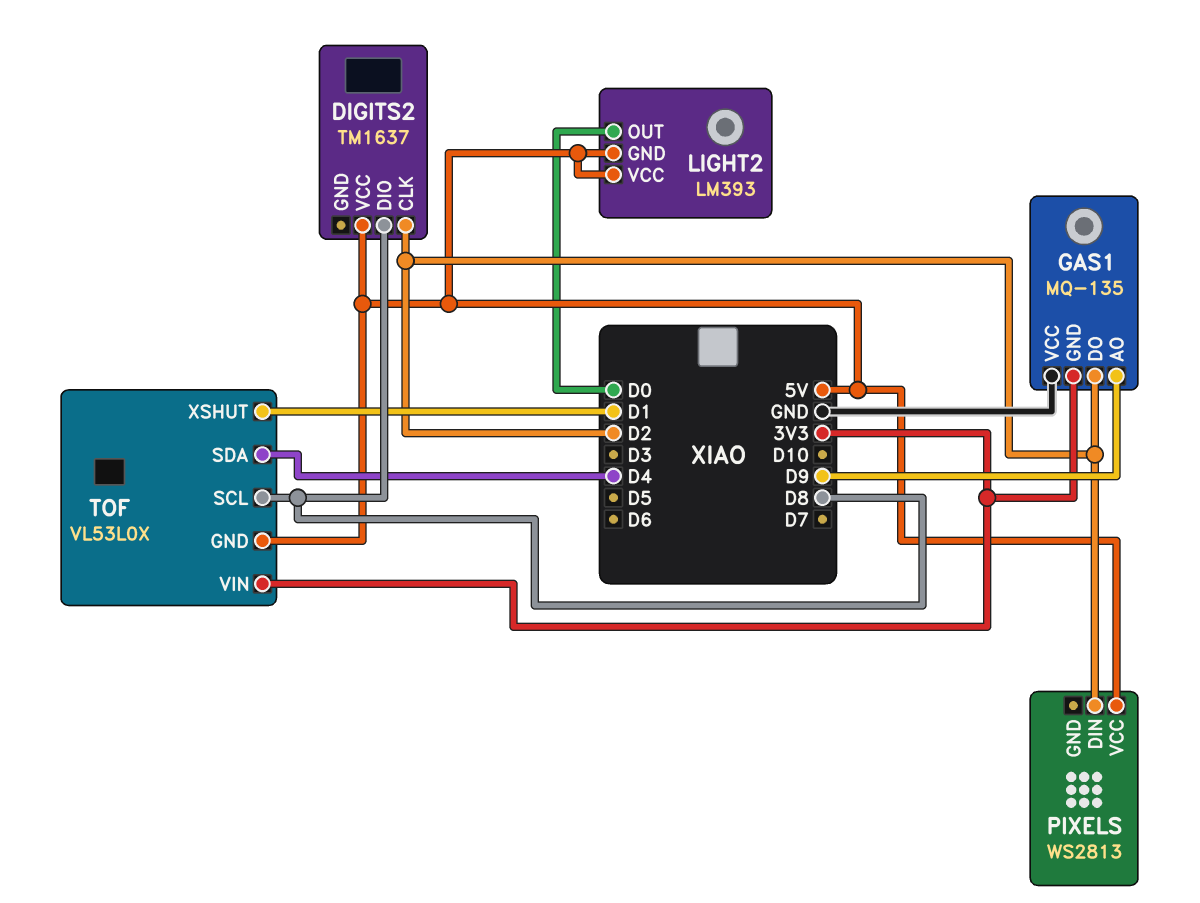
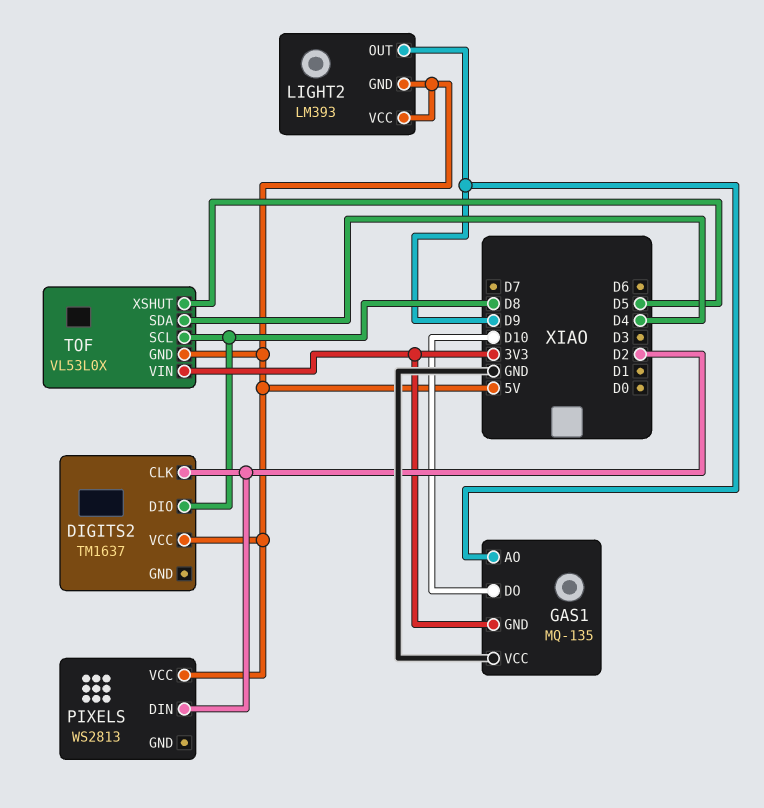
GAS1 pin DO: D2 -> D10
LIGHT2 pin OUT: D0 -> D9
TOF pin XSHUT: D1 -> D5

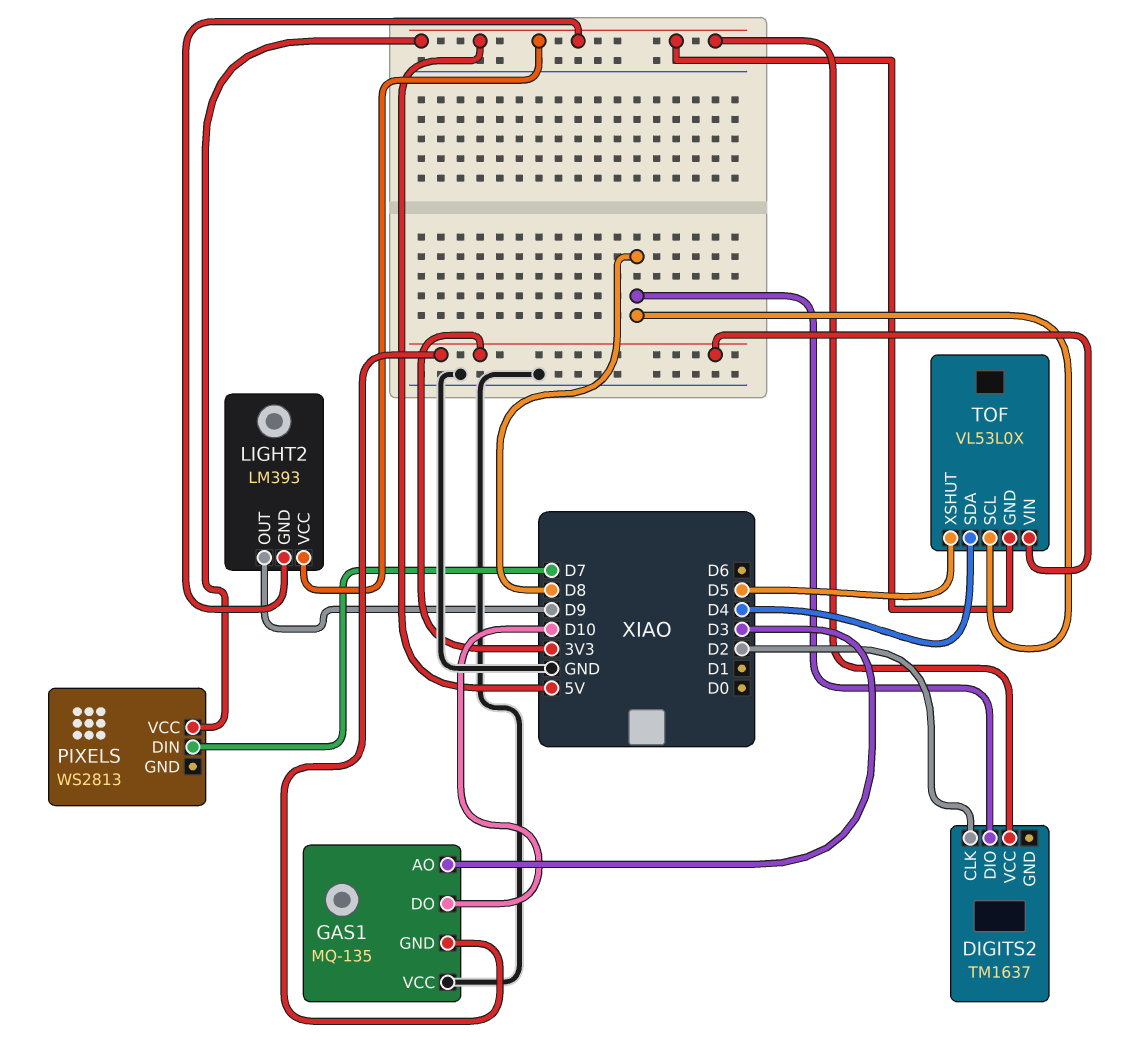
GAS1 pin AO: D9 -> D3
PIXELS pin DIN: D2 -> D7

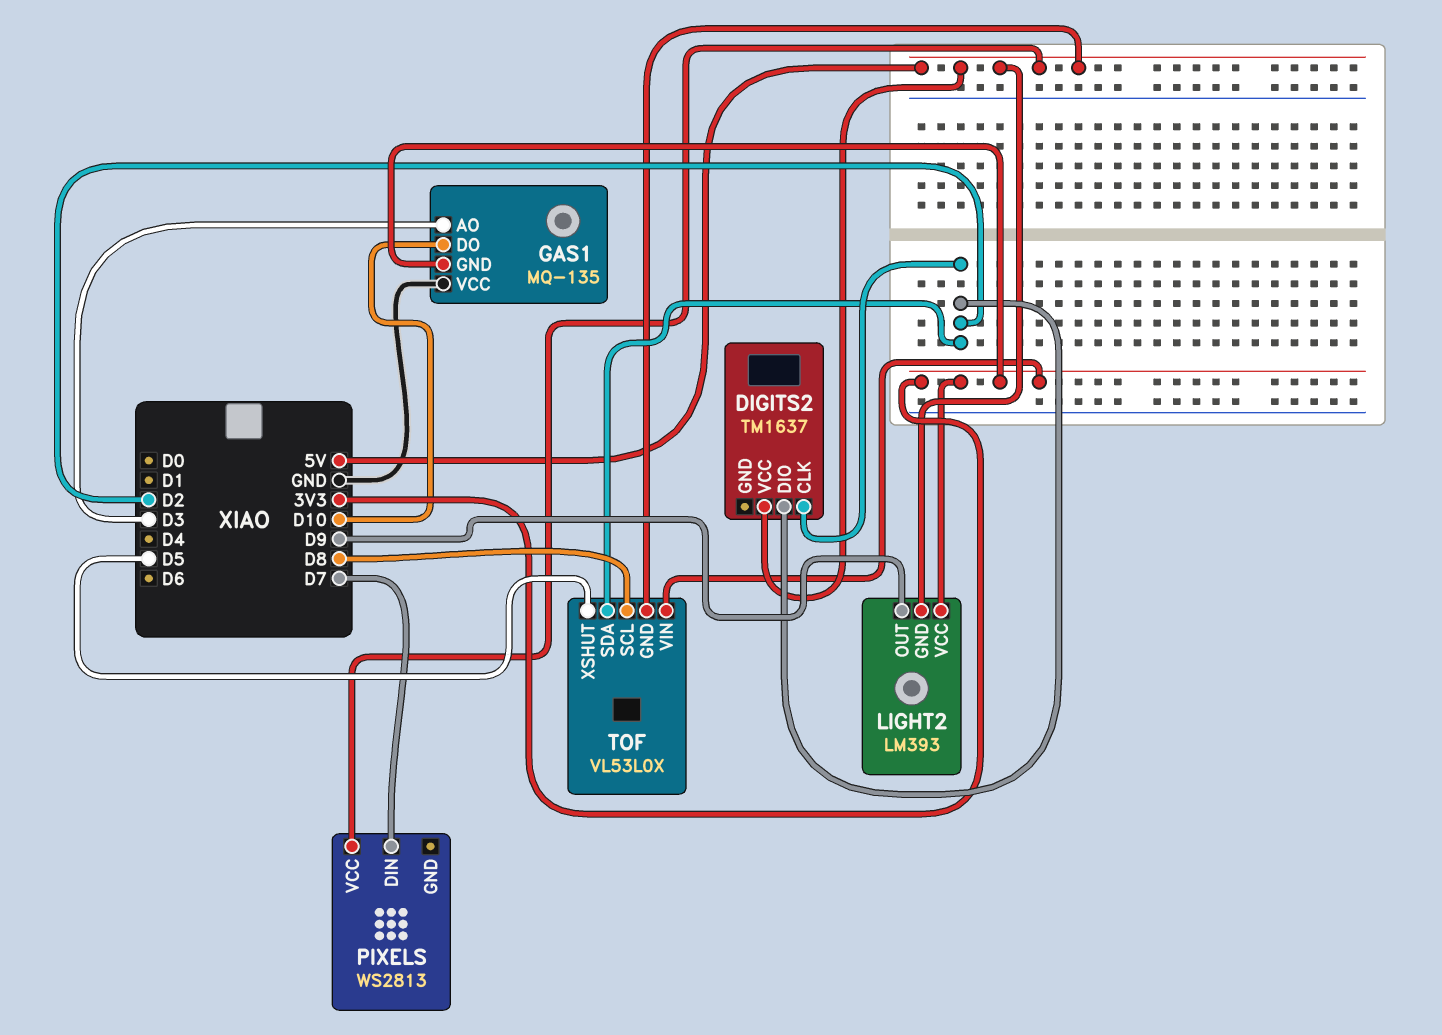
DIGITS2 pin DIO: D8 -> D2
LIGHT2 pin VCC: 5V -> 3V3
TOF pin SDA: D4 -> D2

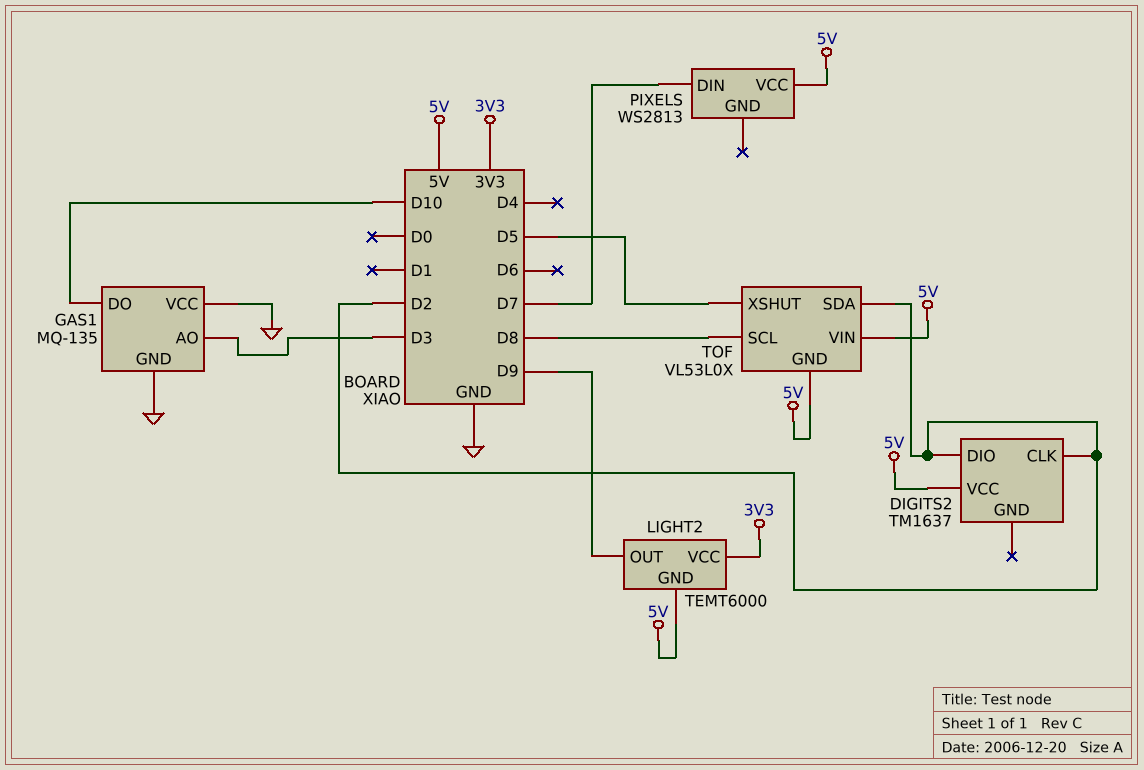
GAS1 pin GND: 3V3 -> GND
LIGHT2: LM393 -> TEMT6000
TOF pin VIN: 3V3 -> 5V

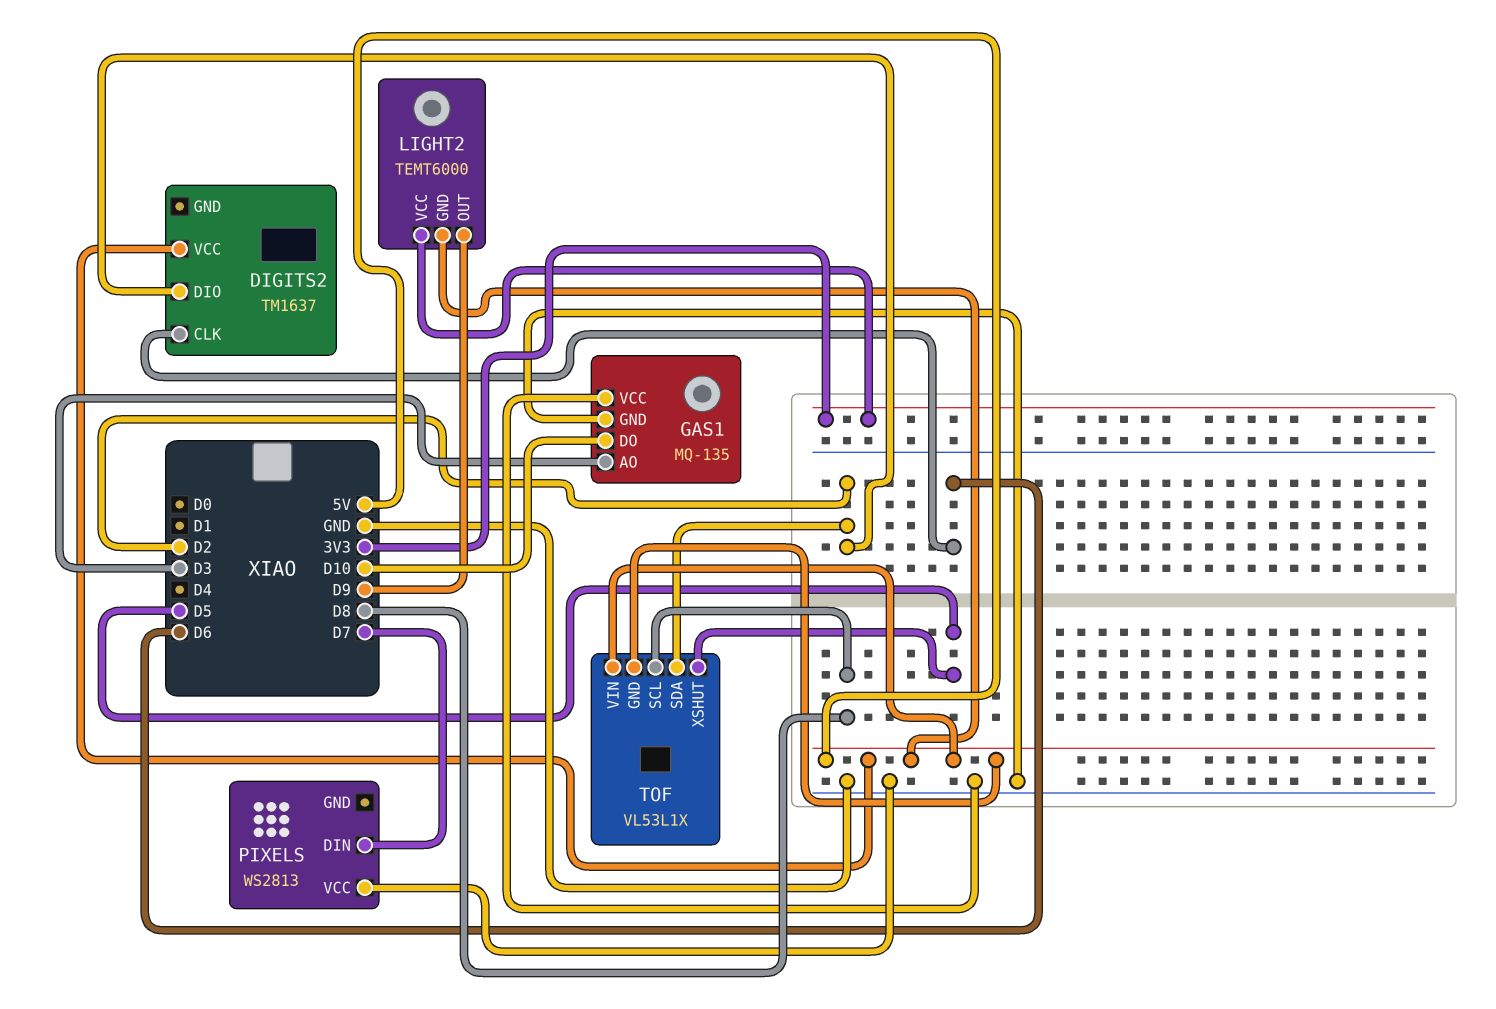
DIGITS2 pin CLK: D2 -> D6
PIXELS pin VCC: 5V -> GND
TOF: VL53L0X -> VL53L1X

